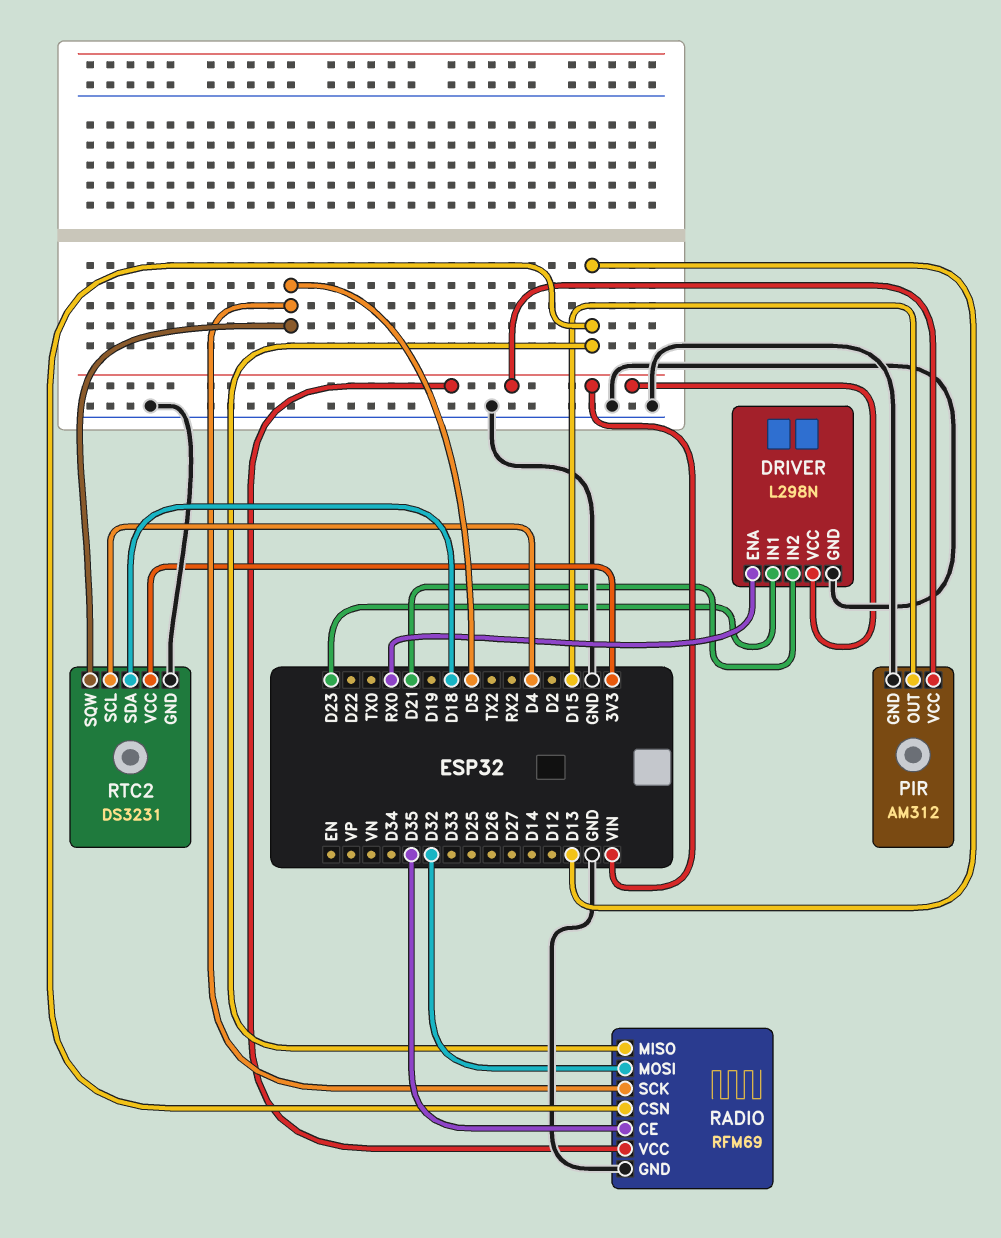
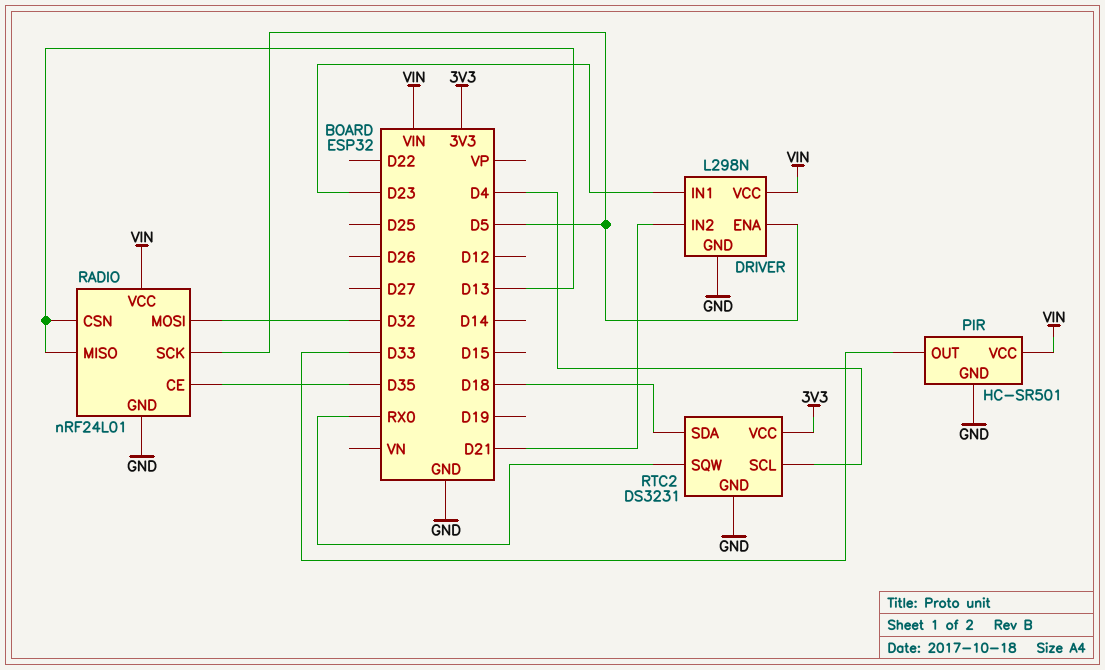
DRIVER pin ENA: RX0 -> D5
PIR: AM312 -> HC-SR501
PIR pin OUT: D15 -> D33
RADIO: RFM69 -> nRF24L01
RTC2 pin SQW: D5 -> RX0

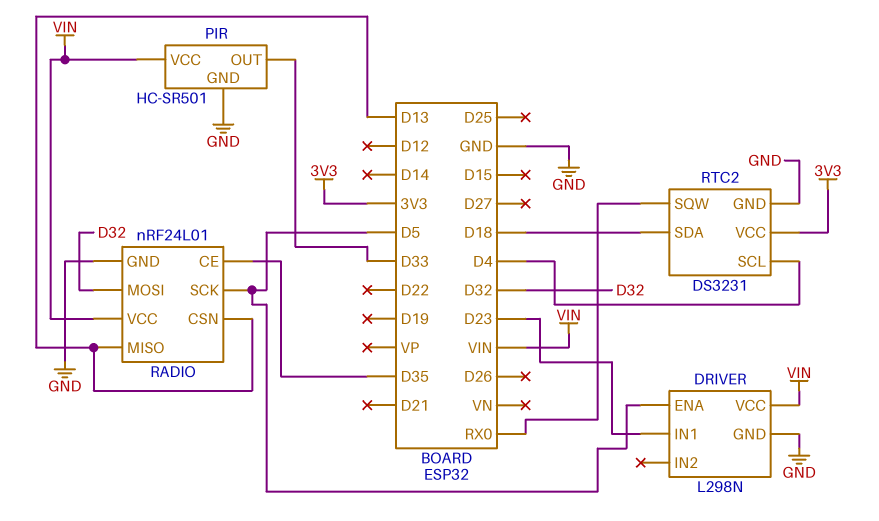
DRIVER pin IN2: D21 -> none

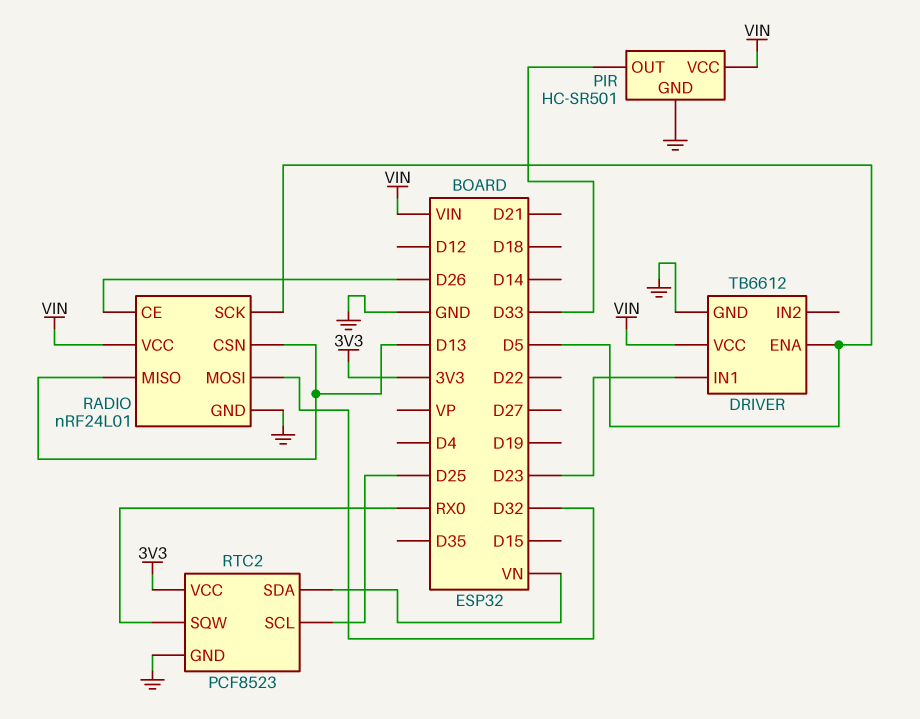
DRIVER: L298N -> TB6612
RADIO pin CE: D35 -> D26
RTC2: DS3231 -> PCF8523
RTC2 pin SCL: D4 -> D25
RTC2 pin SDA: D18 -> VN

